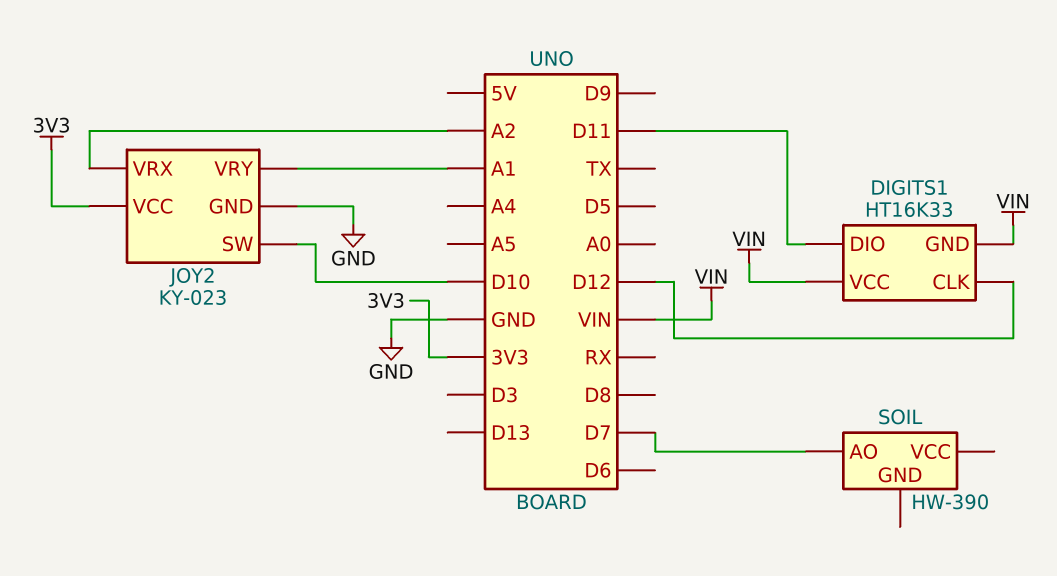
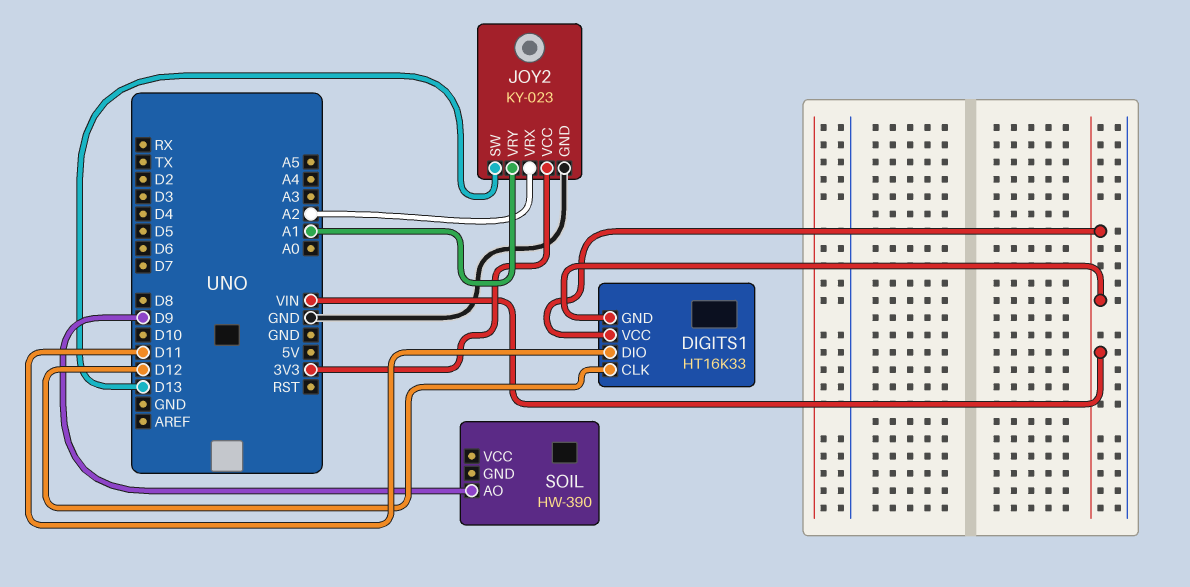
JOY2 pin SW: D10 -> D13
SOIL pin AO: D7 -> D9

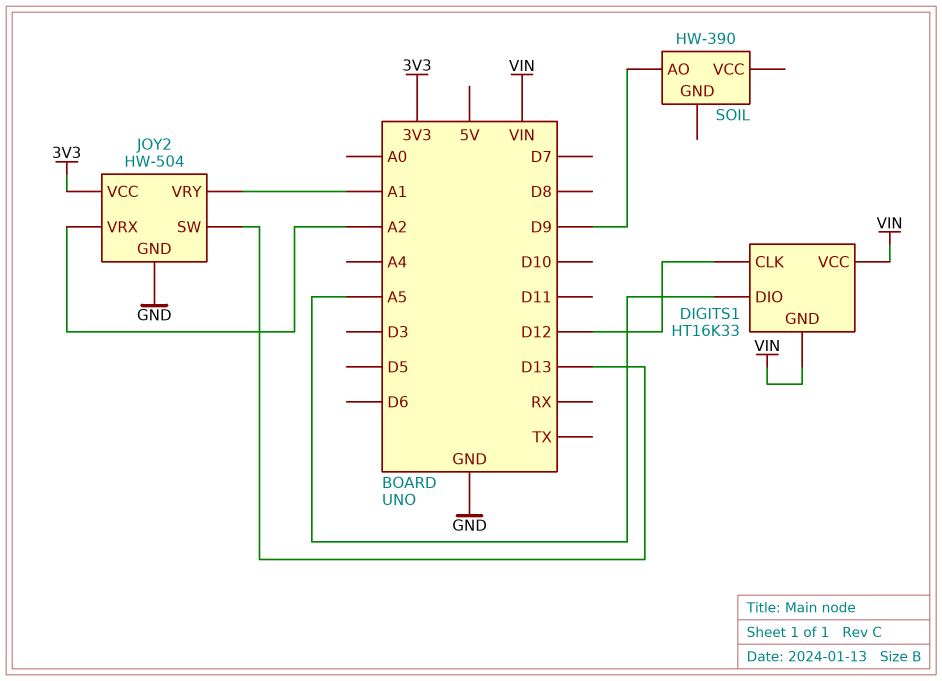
DIGITS1 pin DIO: D11 -> A5
JOY2: KY-023 -> HW-504

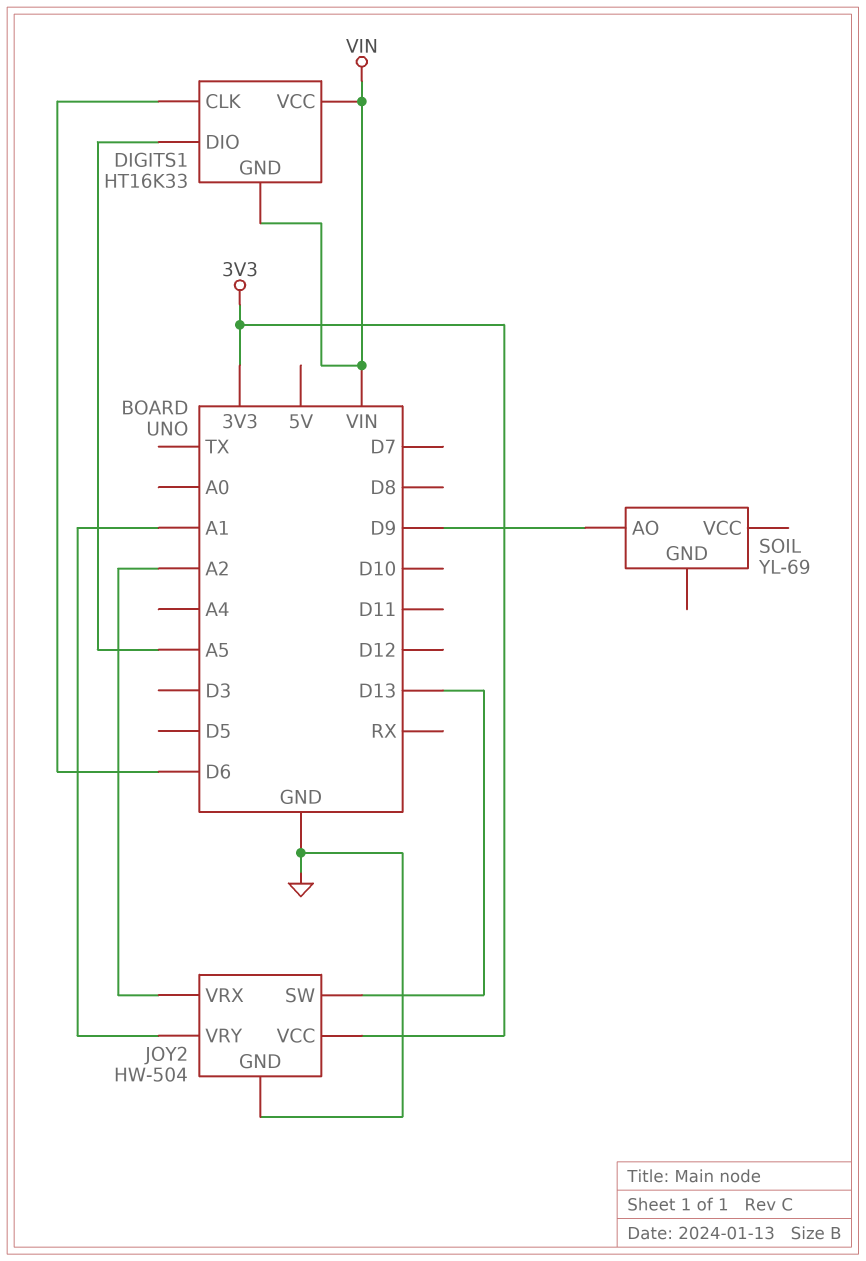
DIGITS1 pin CLK: D12 -> D6
SOIL: HW-390 -> YL-69

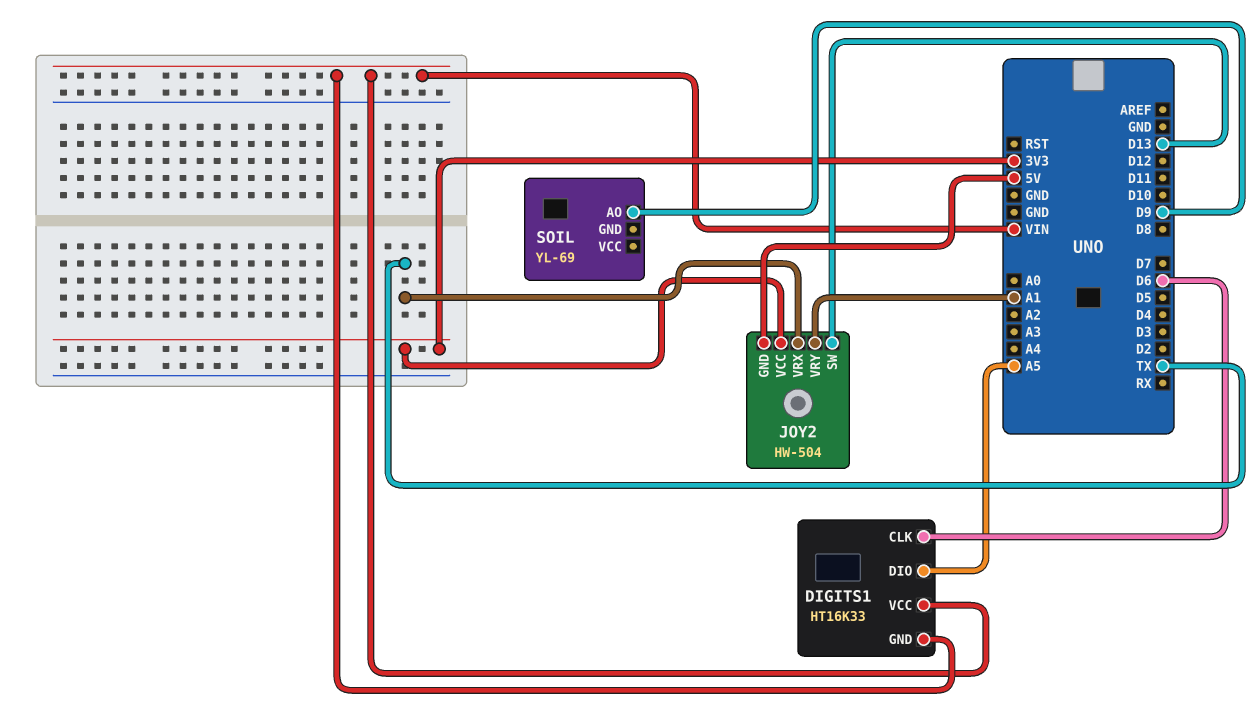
JOY2 pin GND: GND -> 5V
JOY2 pin VRX: A2 -> TX

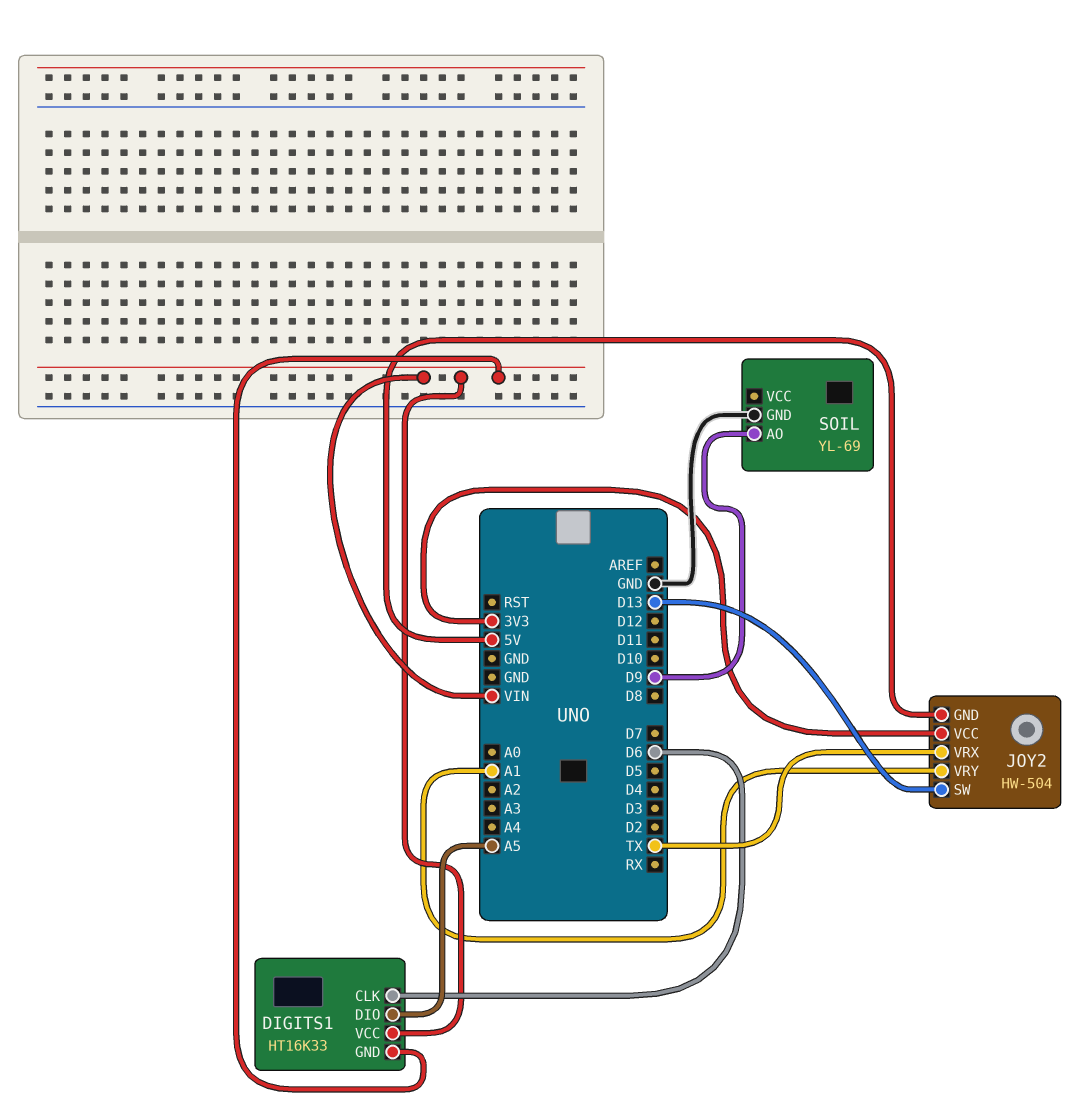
SOIL pin GND: none -> GND

